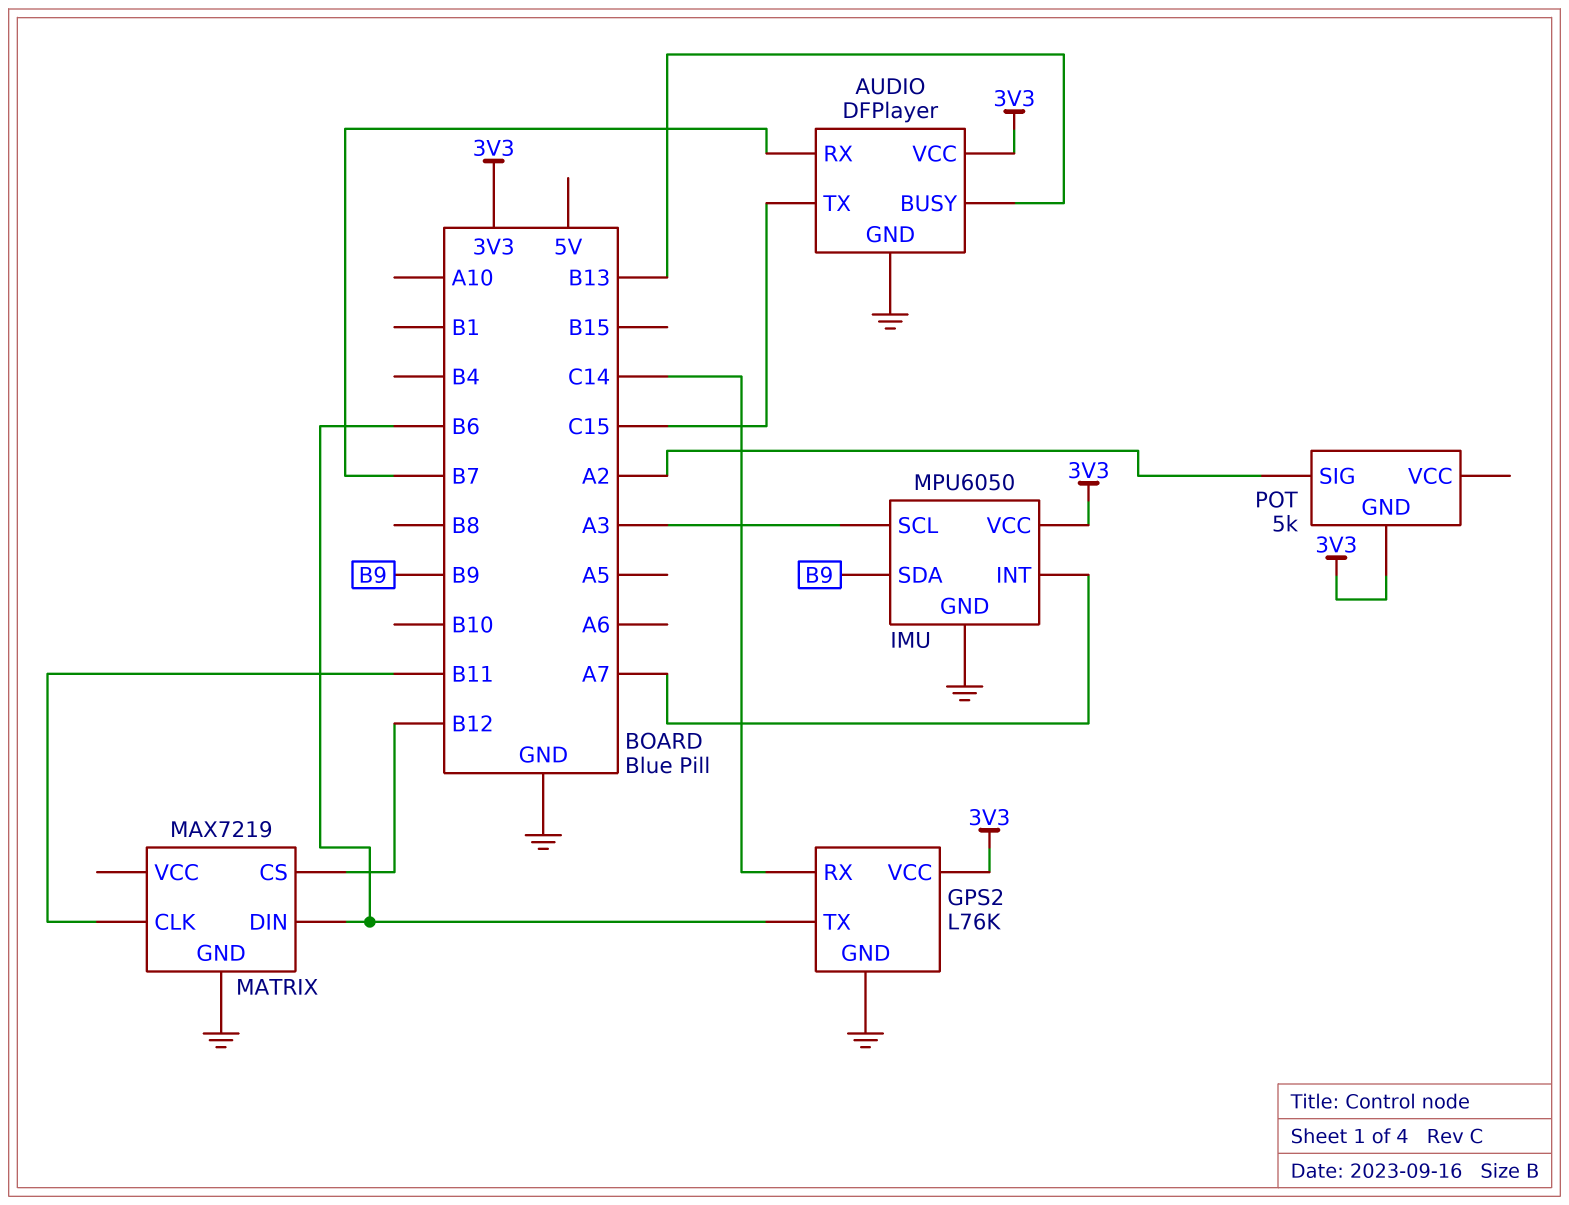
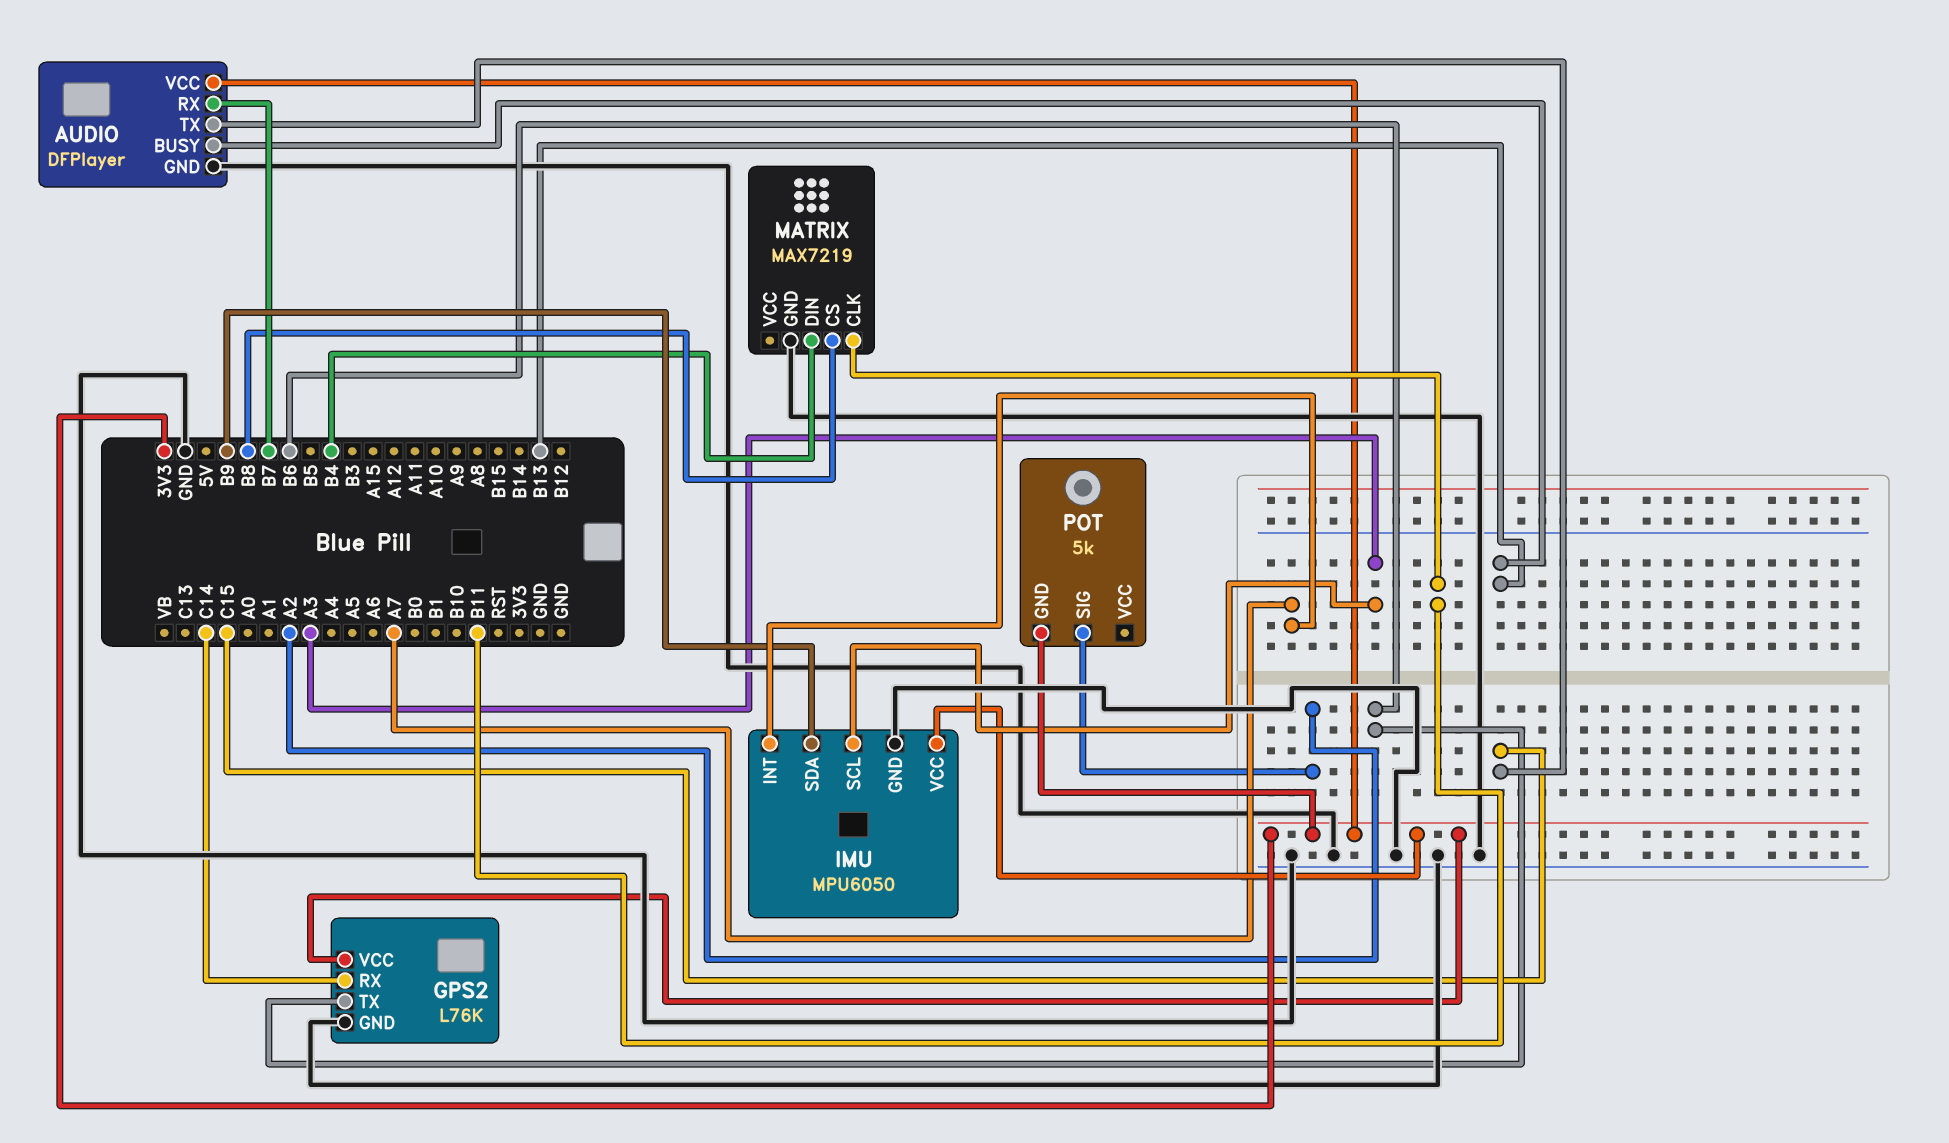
MATRIX pin CS: B12 -> B8
MATRIX pin DIN: B6 -> B4

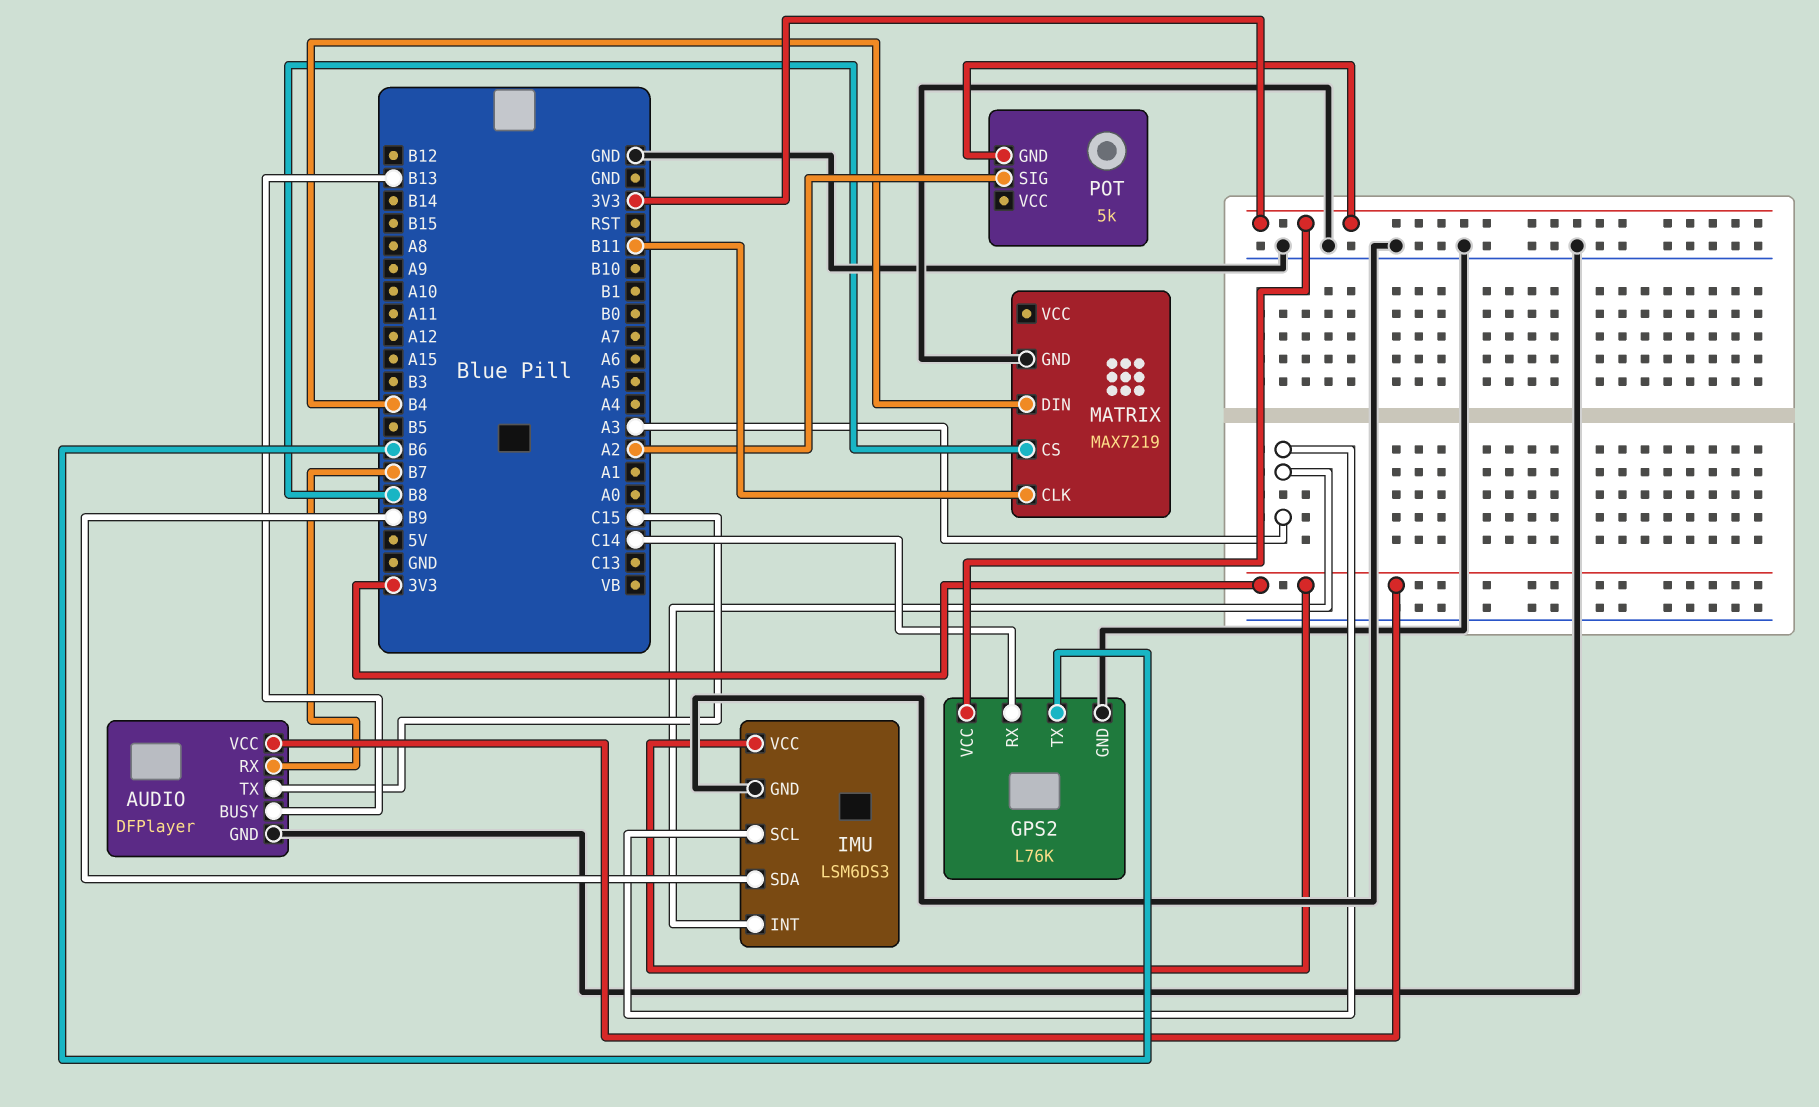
IMU: MPU6050 -> LSM6DS3
IMU pin INT: A7 -> A3

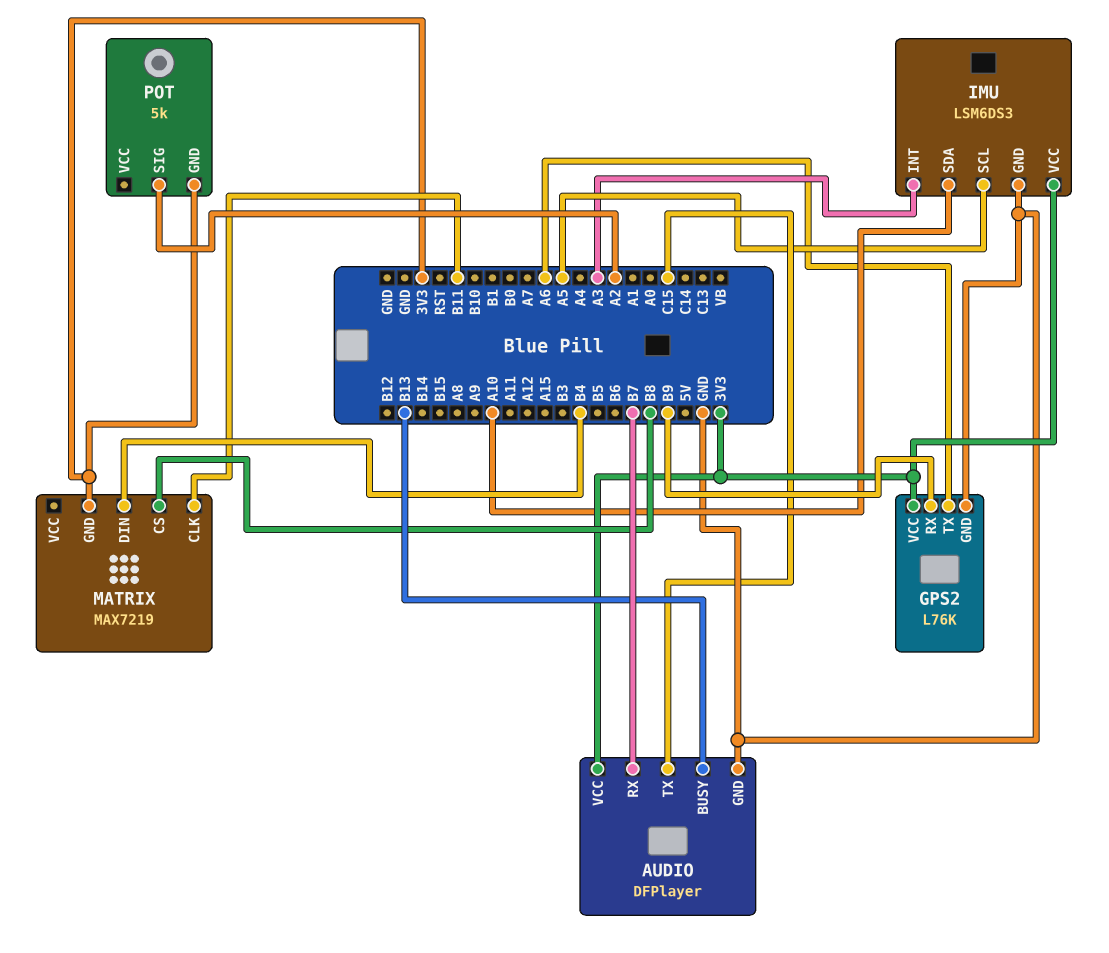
GPS2 pin RX: C14 -> B9
GPS2 pin TX: B6 -> A6
IMU pin SCL: A3 -> A5
IMU pin SDA: B9 -> A10
MATRIX pin GND: GND -> 3V3

